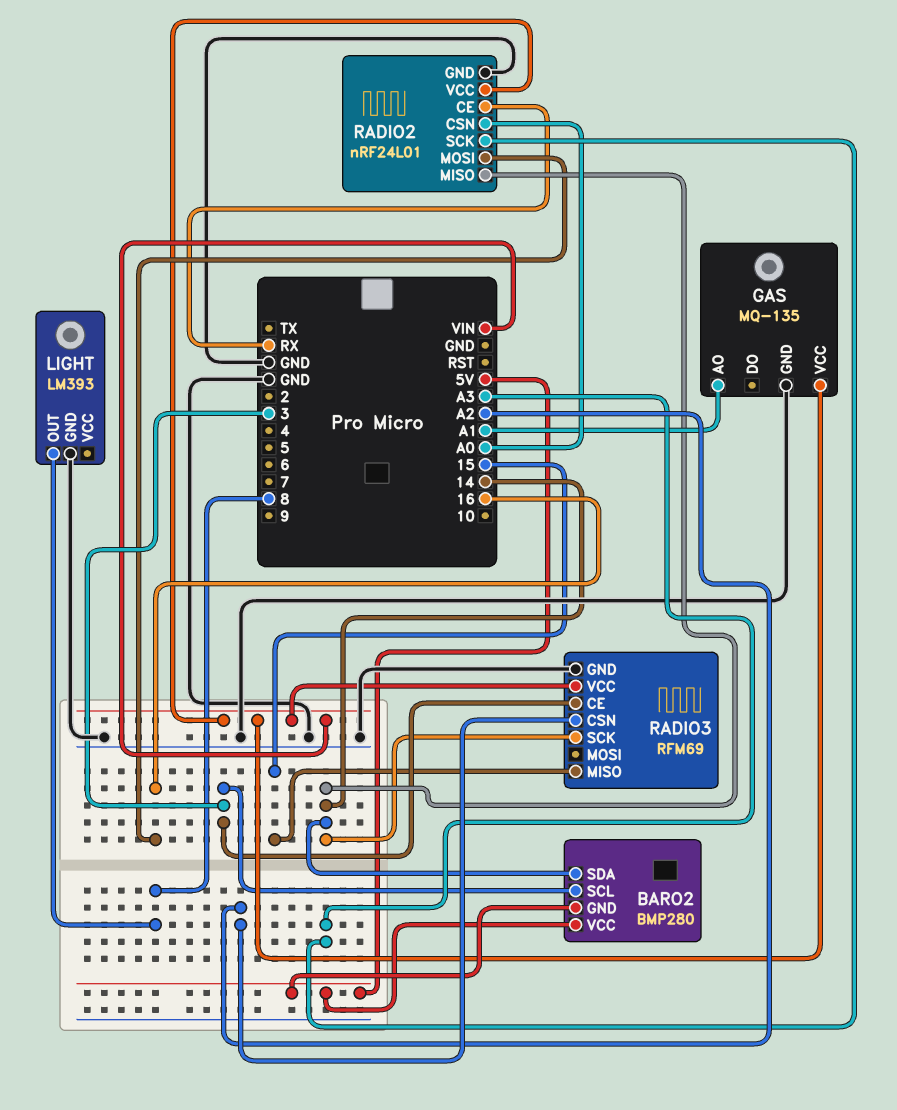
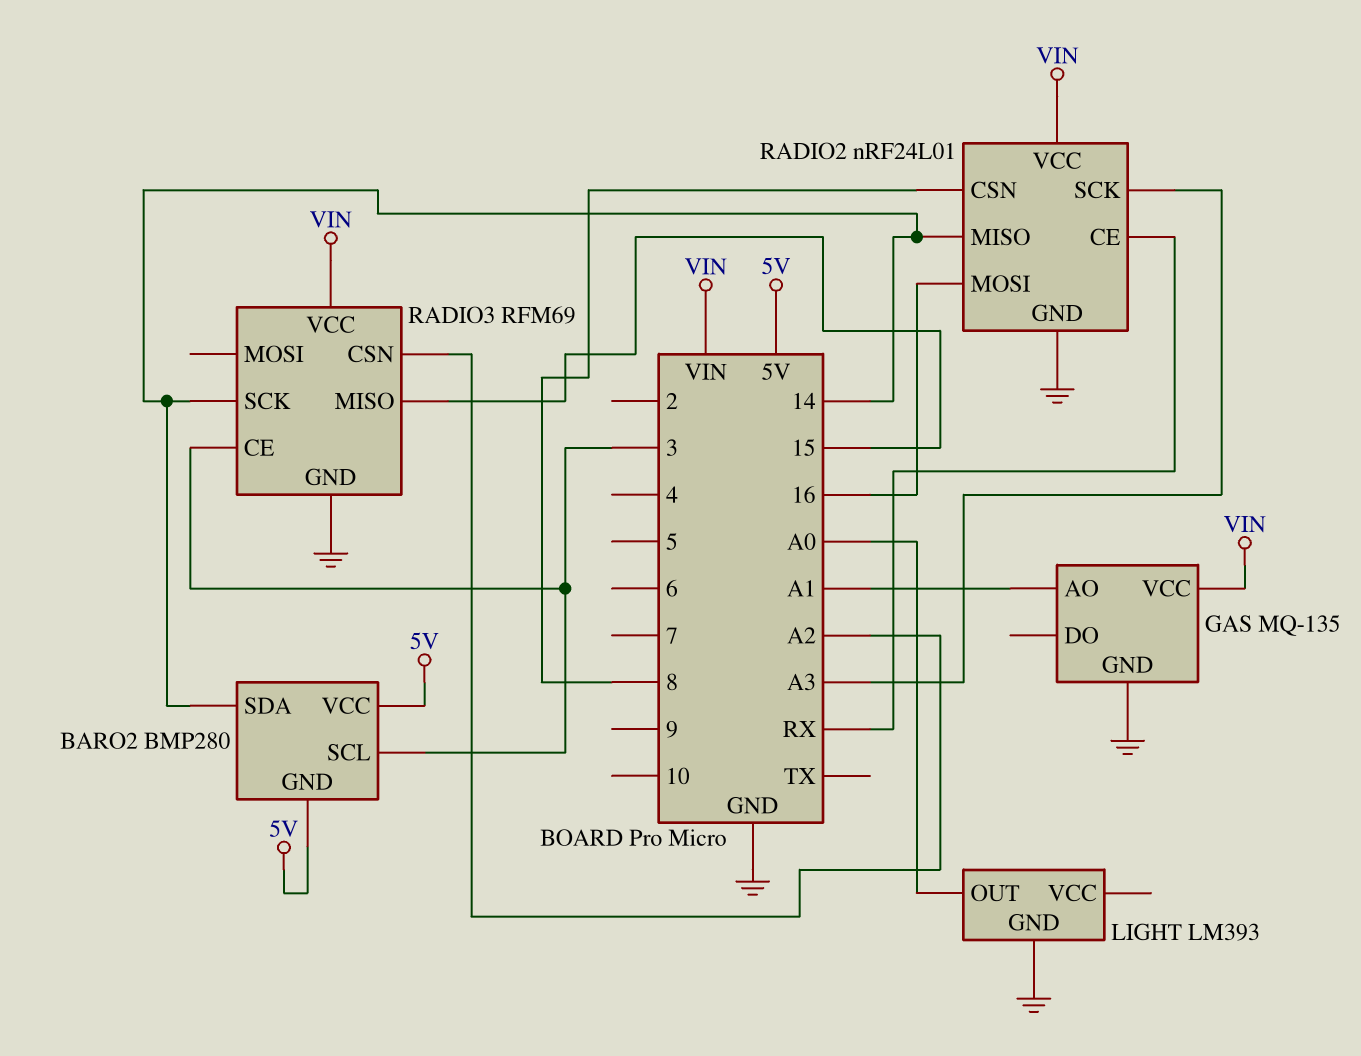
LIGHT pin OUT: 8 -> A0
RADIO2 pin CSN: A0 -> 8

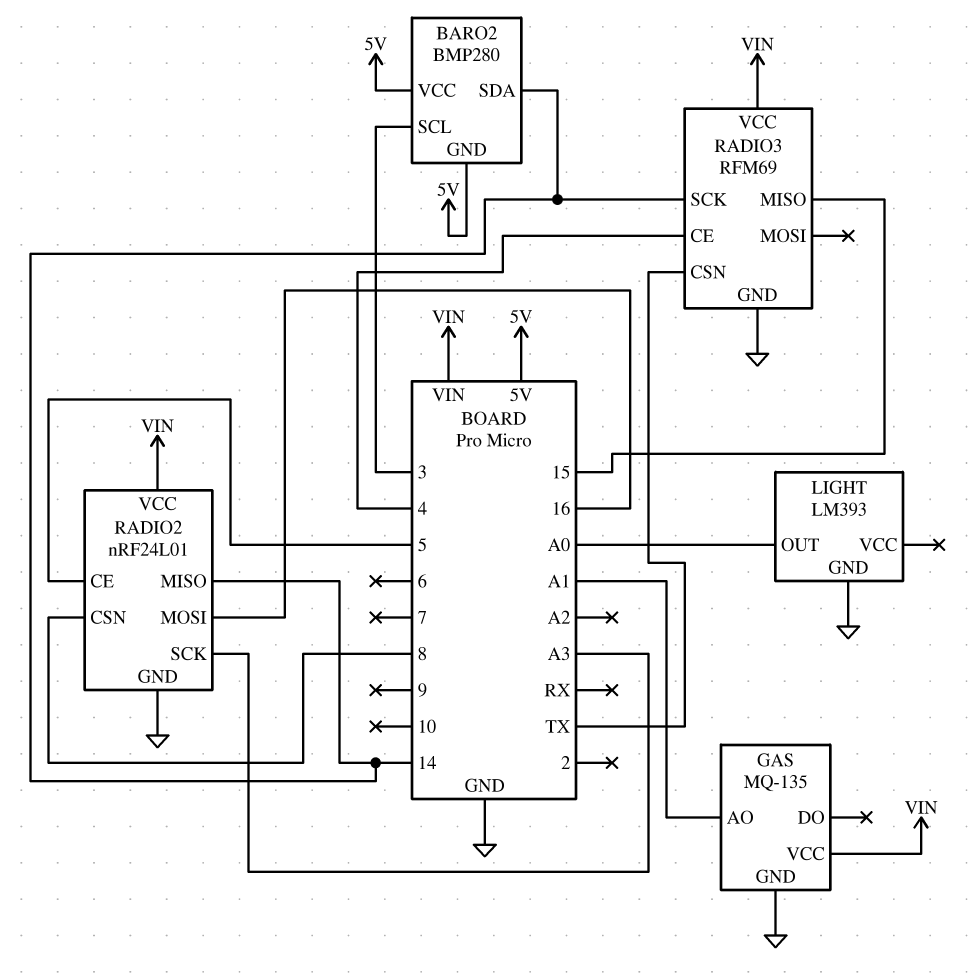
RADIO2 pin CE: RX -> 5
RADIO3 pin CE: 3 -> 4
RADIO3 pin CSN: A2 -> TX

